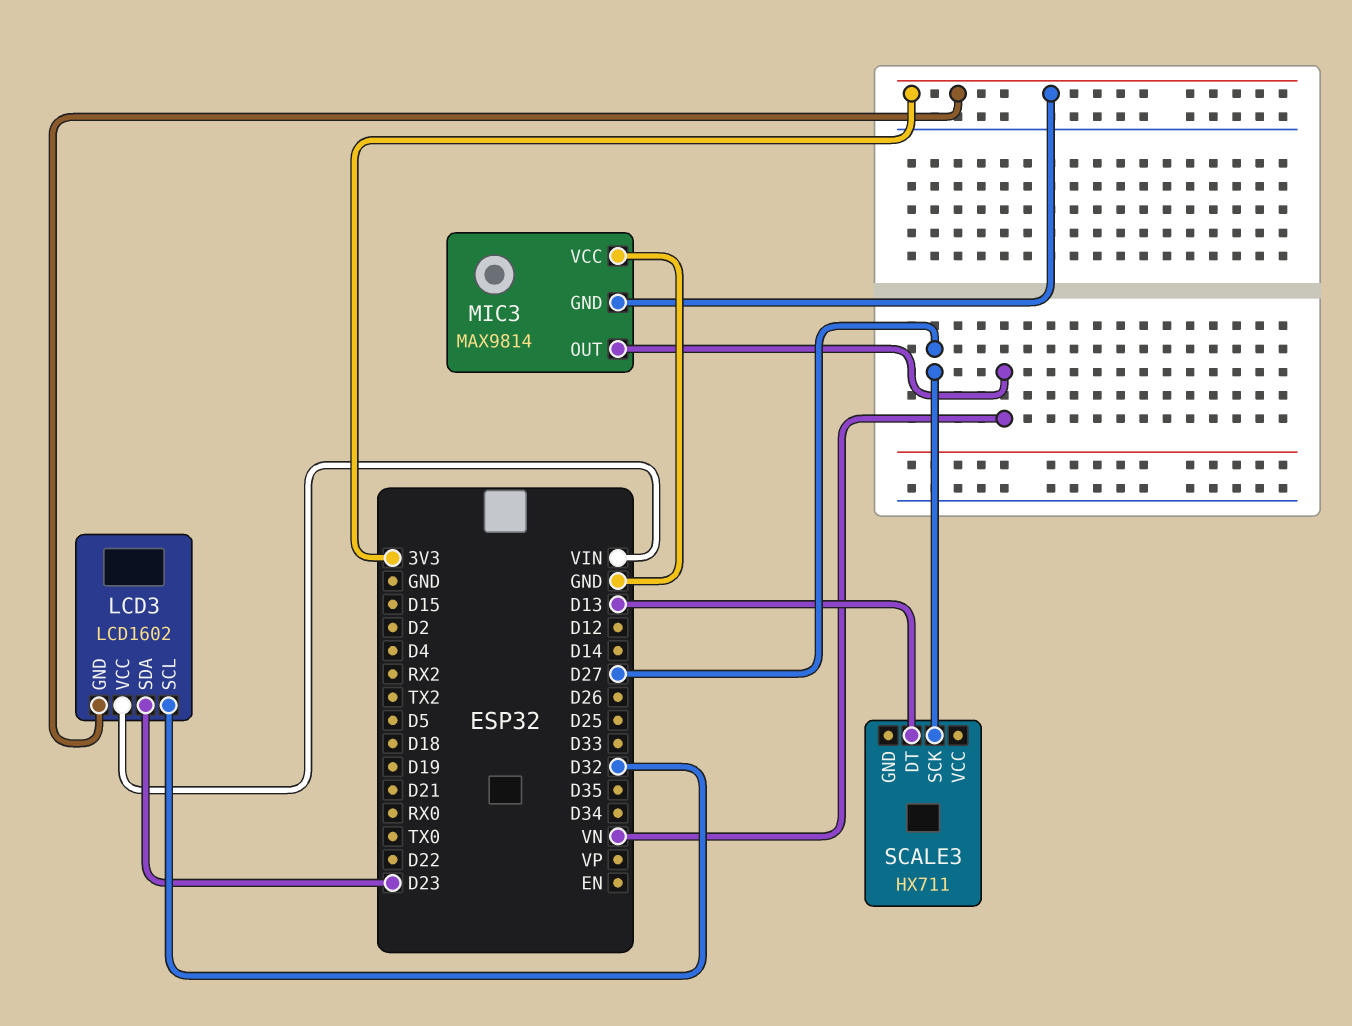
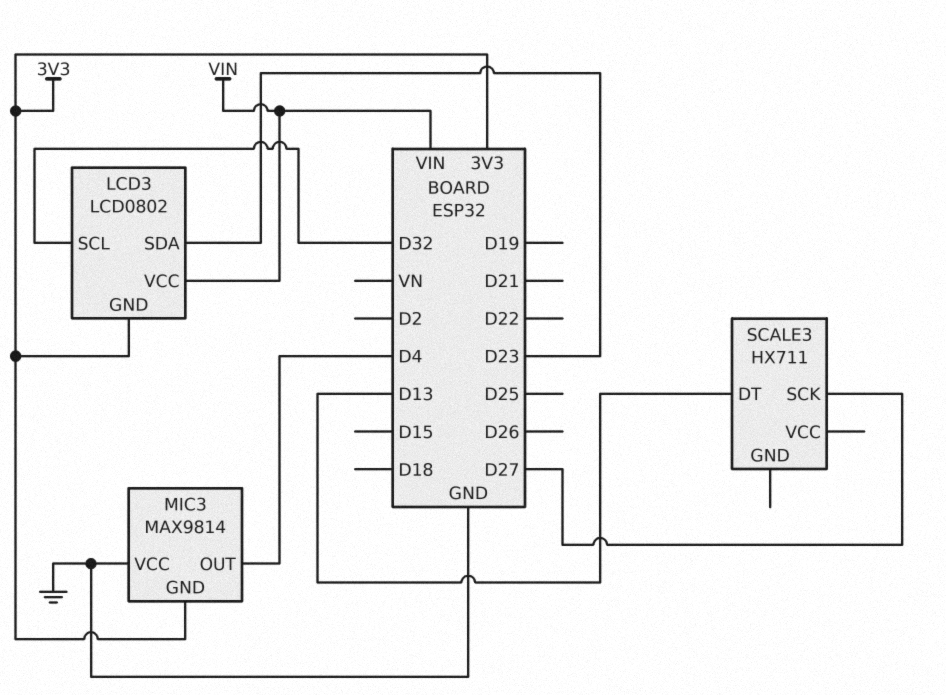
LCD3: LCD1602 -> LCD0802
MIC3 pin OUT: VN -> D4

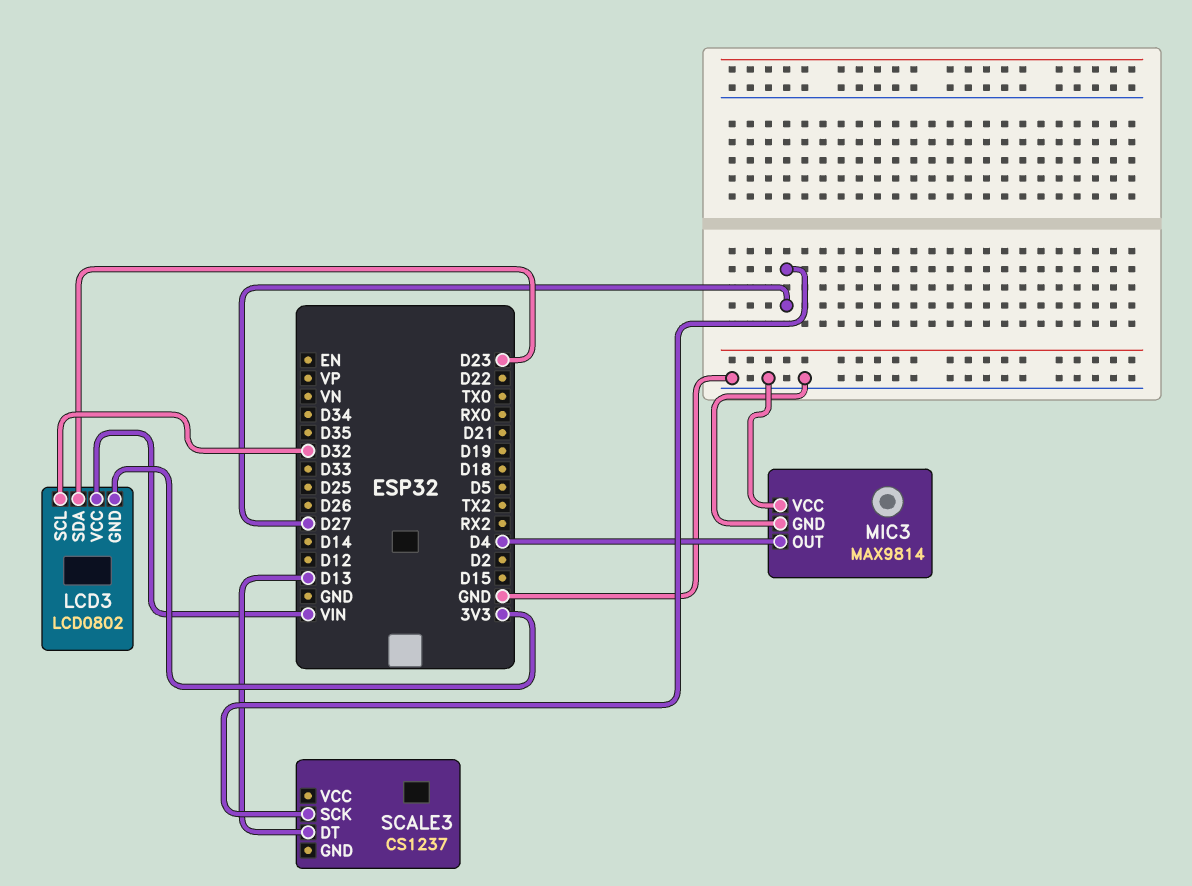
MIC3 pin GND: 3V3 -> GND
SCALE3: HX711 -> CS1237

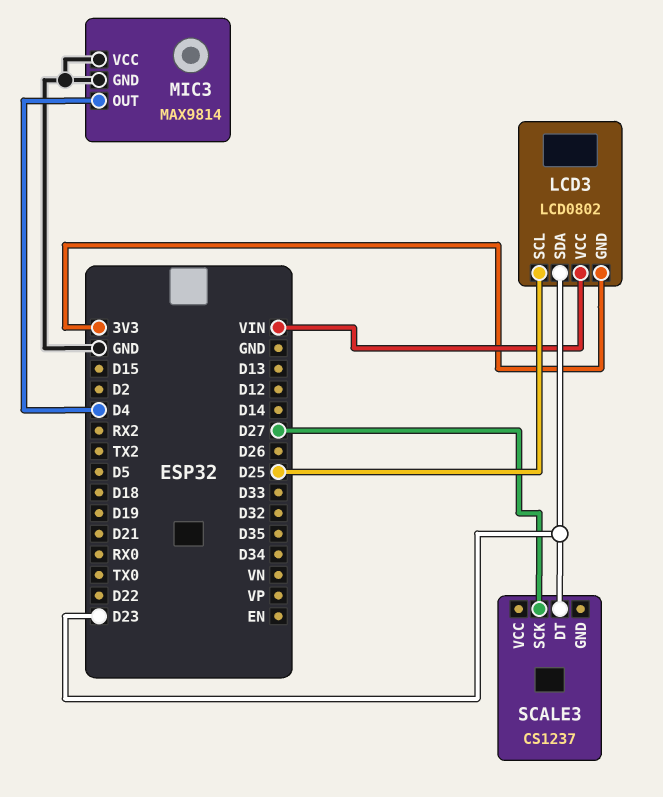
LCD3 pin SCL: D32 -> D25
SCALE3 pin DT: D13 -> D23

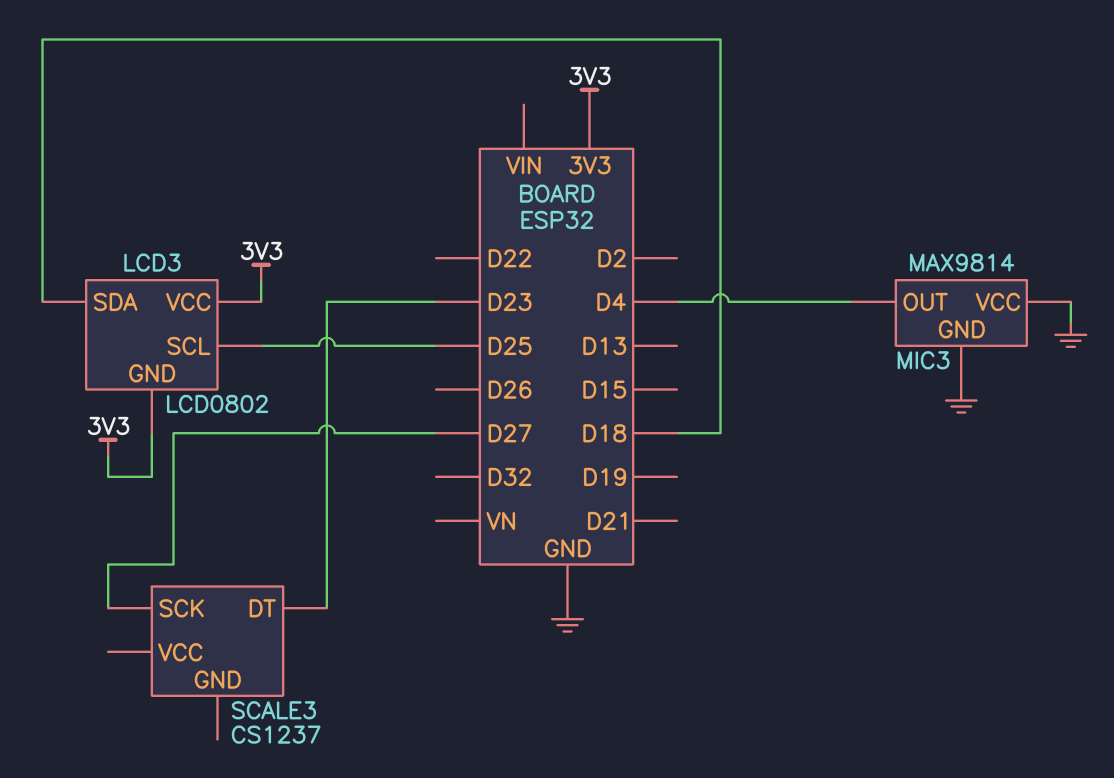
LCD3 pin SDA: D23 -> D18
LCD3 pin VCC: VIN -> 3V3

